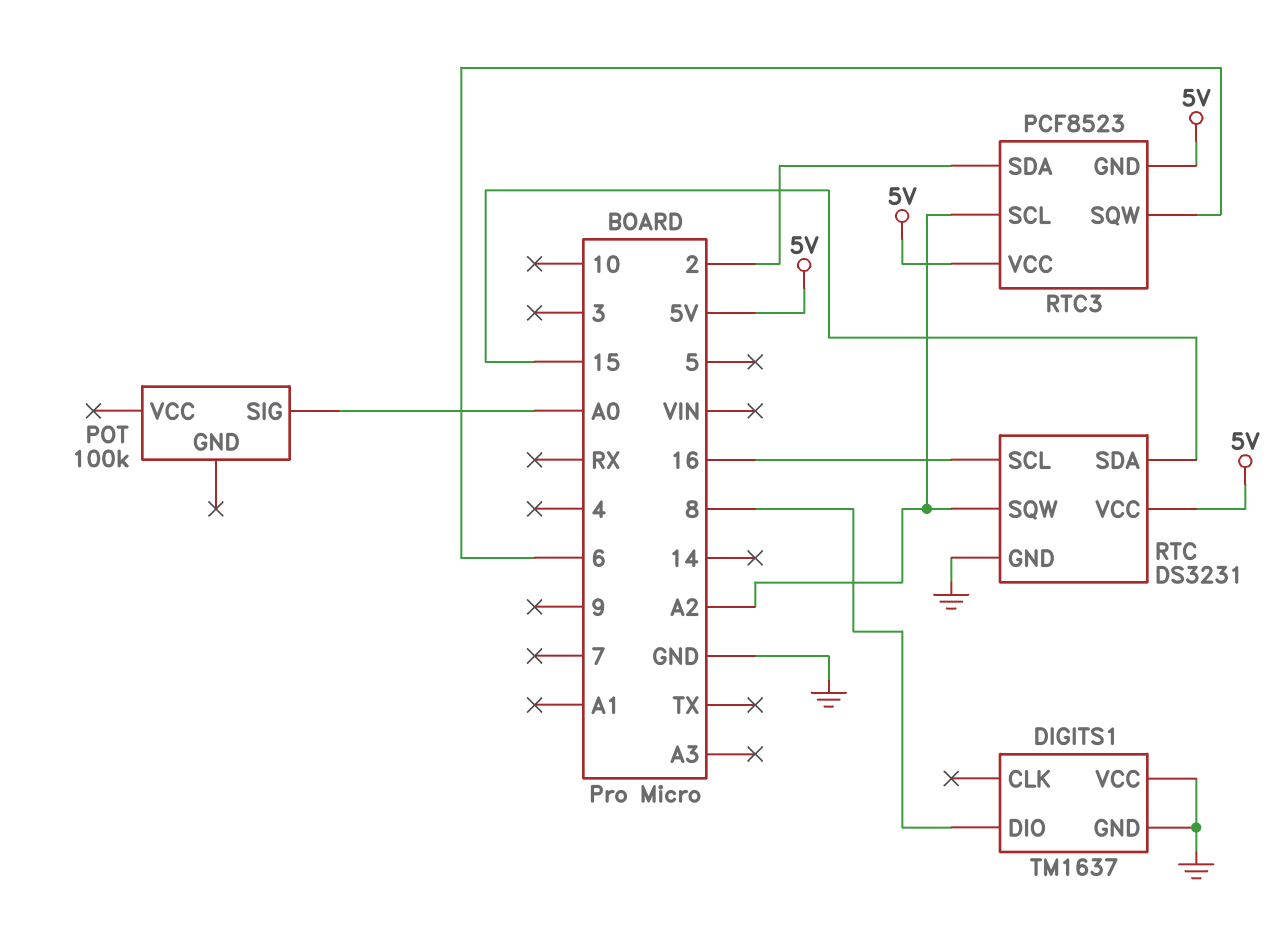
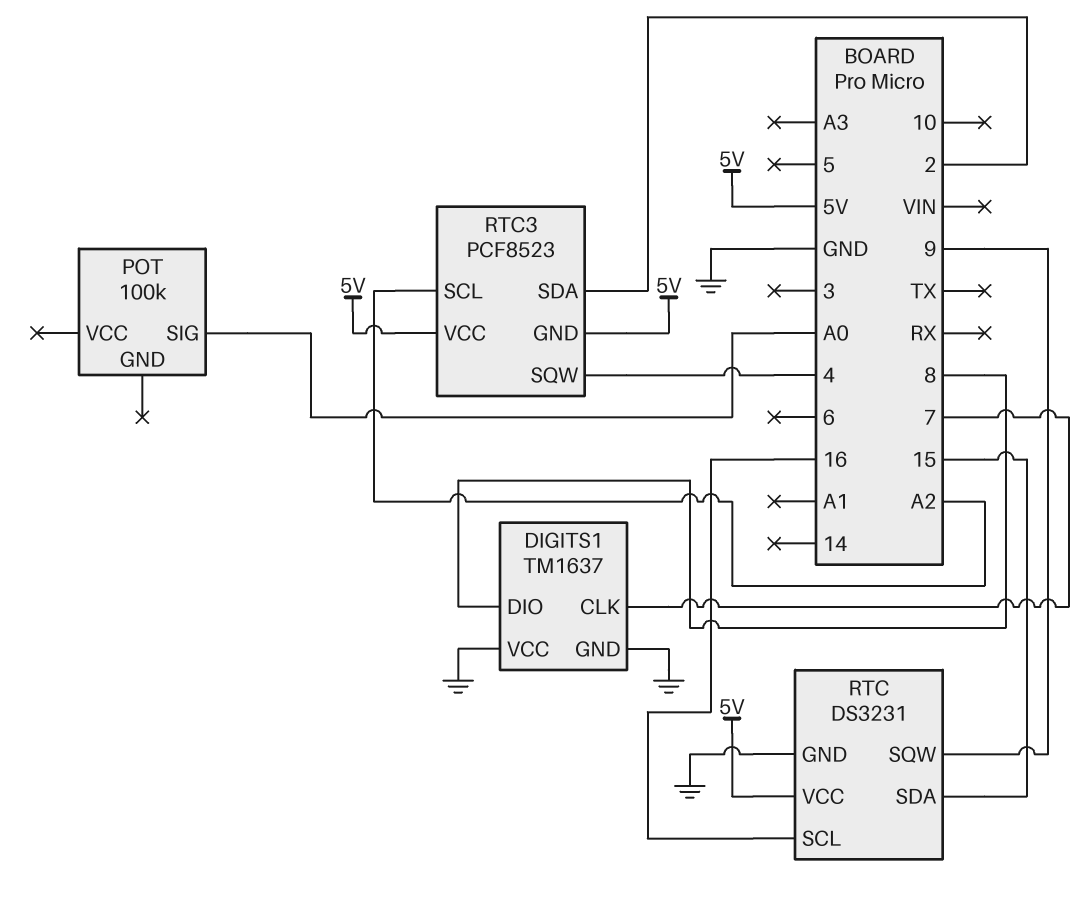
DIGITS1 pin CLK: none -> 7
RTC pin SQW: A2 -> 9
RTC3 pin SQW: 6 -> 4

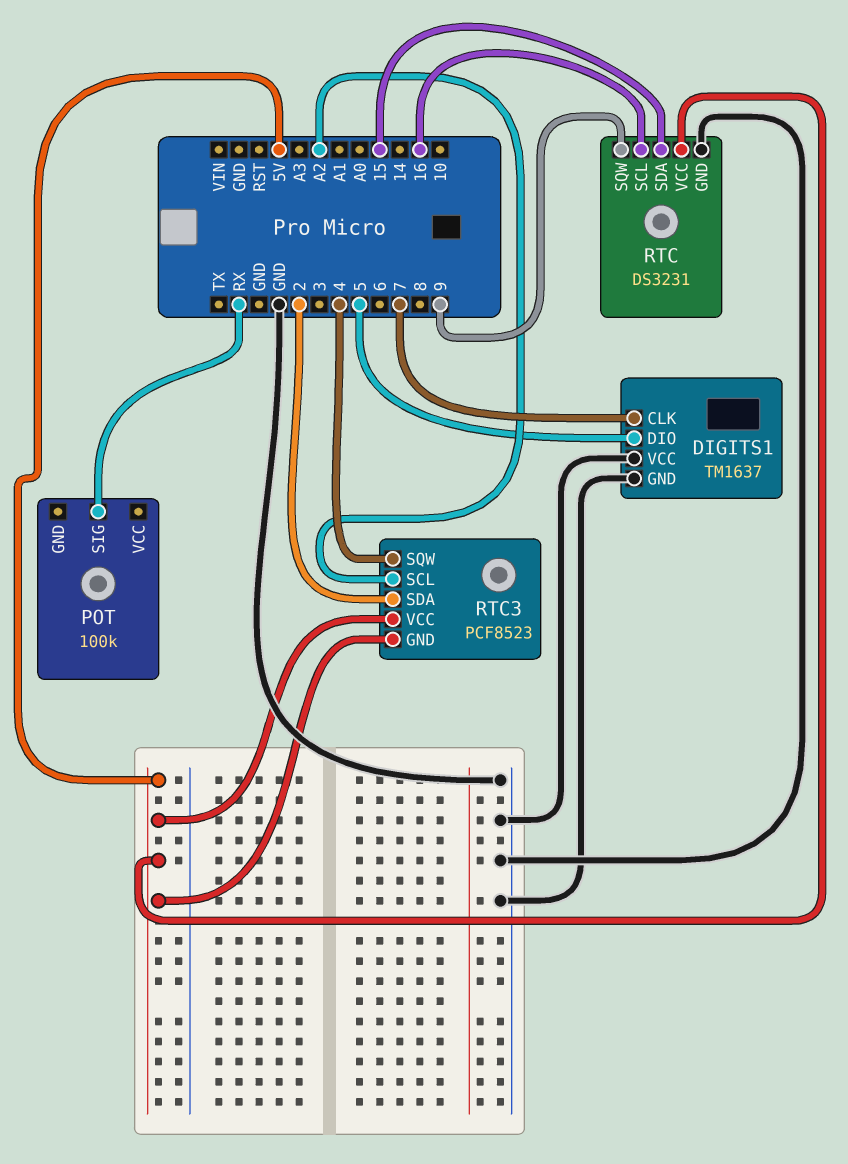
DIGITS1 pin DIO: 8 -> 5
POT pin SIG: A0 -> RX

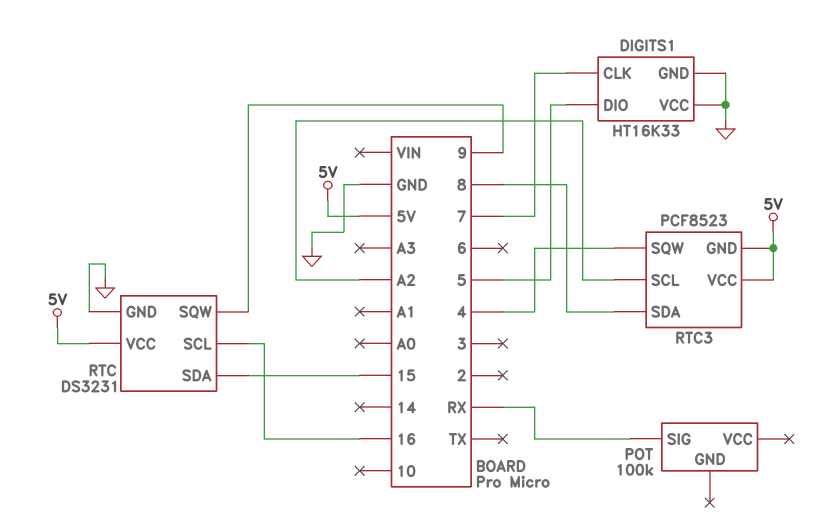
DIGITS1: TM1637 -> HT16K33
RTC3 pin SDA: 2 -> 8

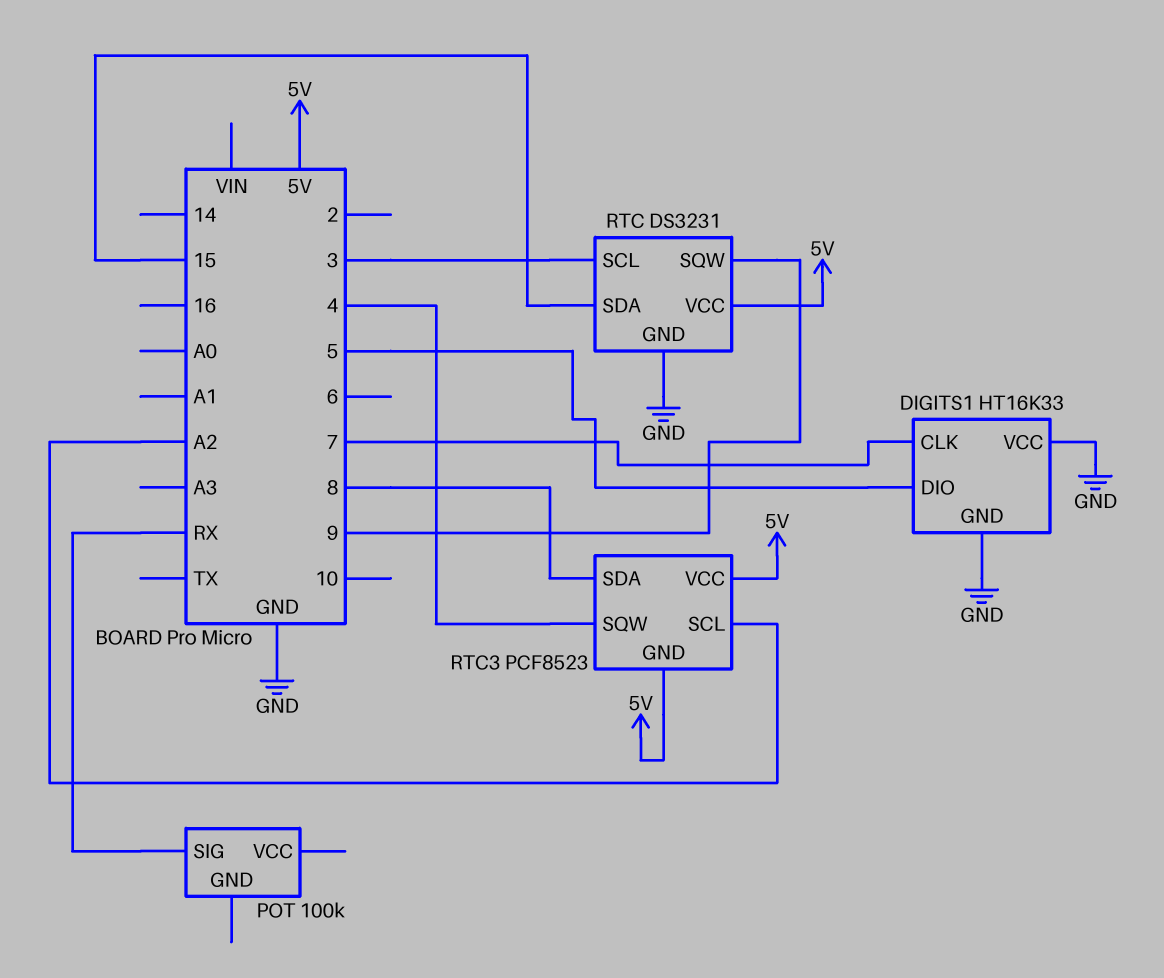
RTC pin SCL: 16 -> 3

